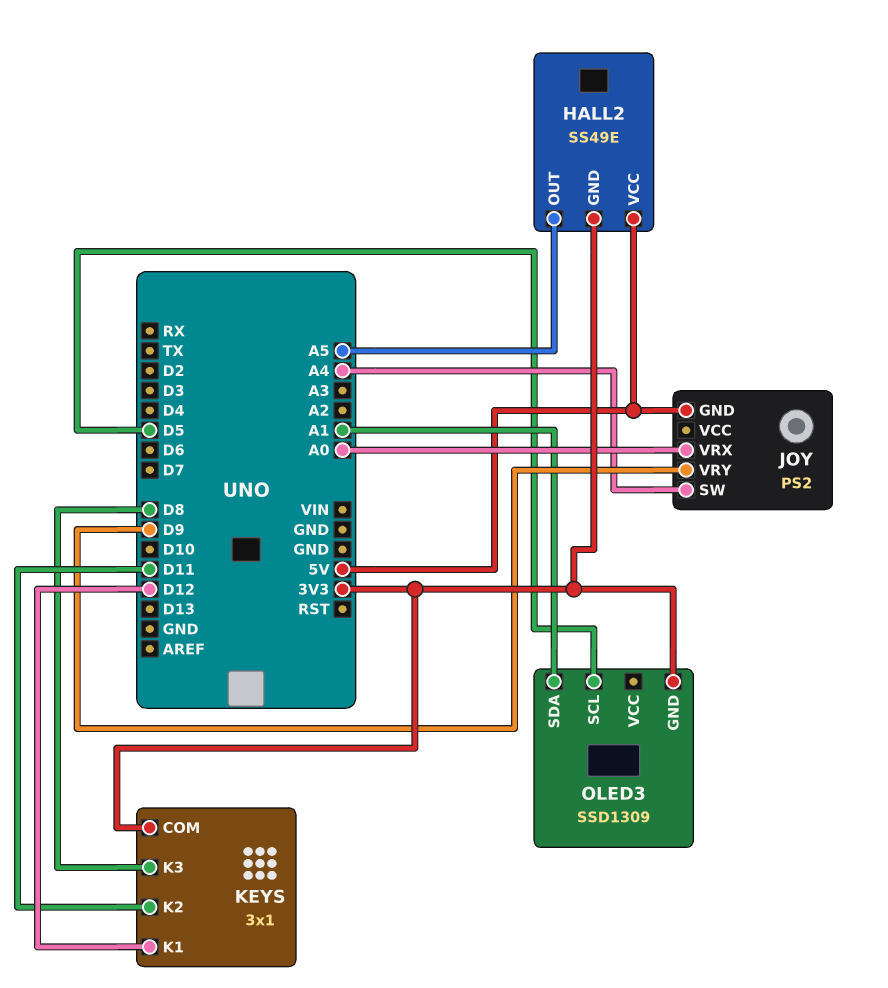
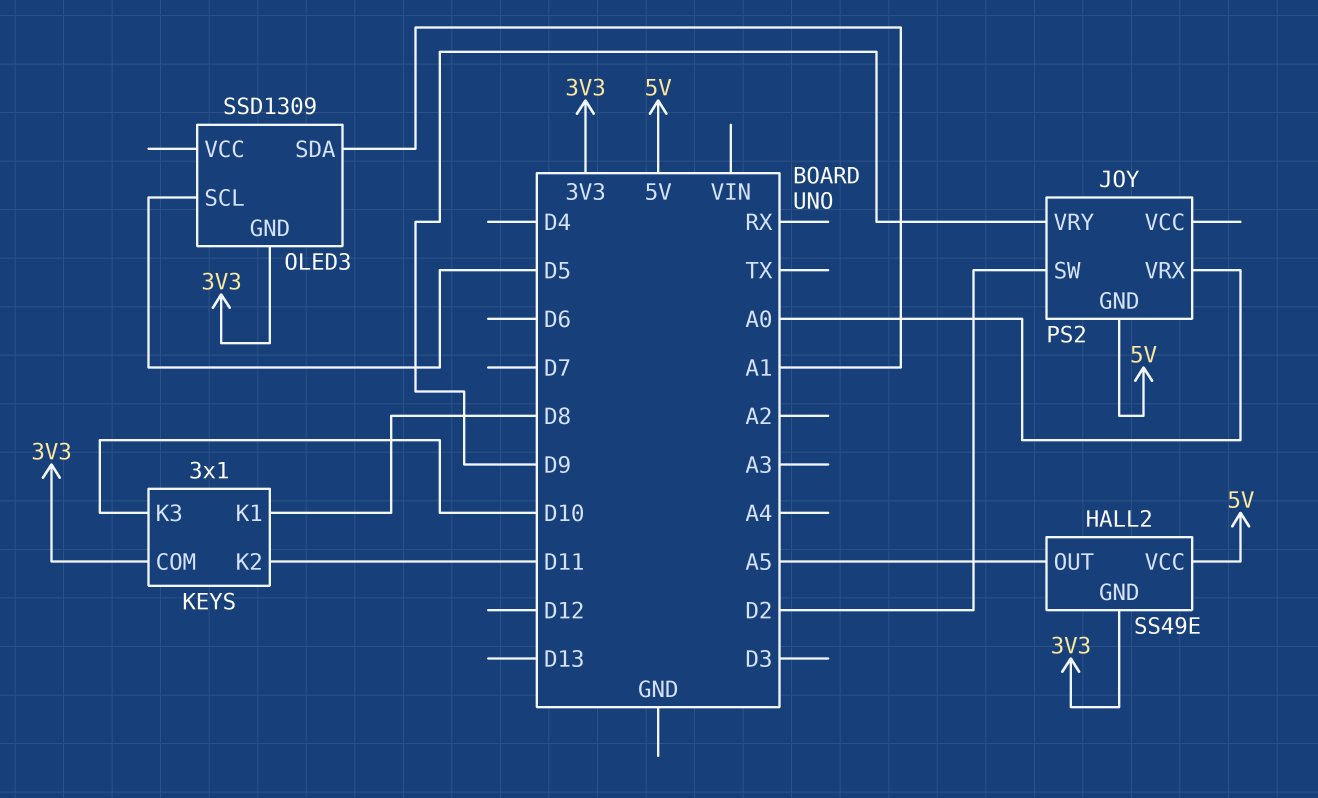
JOY pin SW: A4 -> D2
KEYS pin K1: D12 -> D8
KEYS pin K3: D8 -> D10

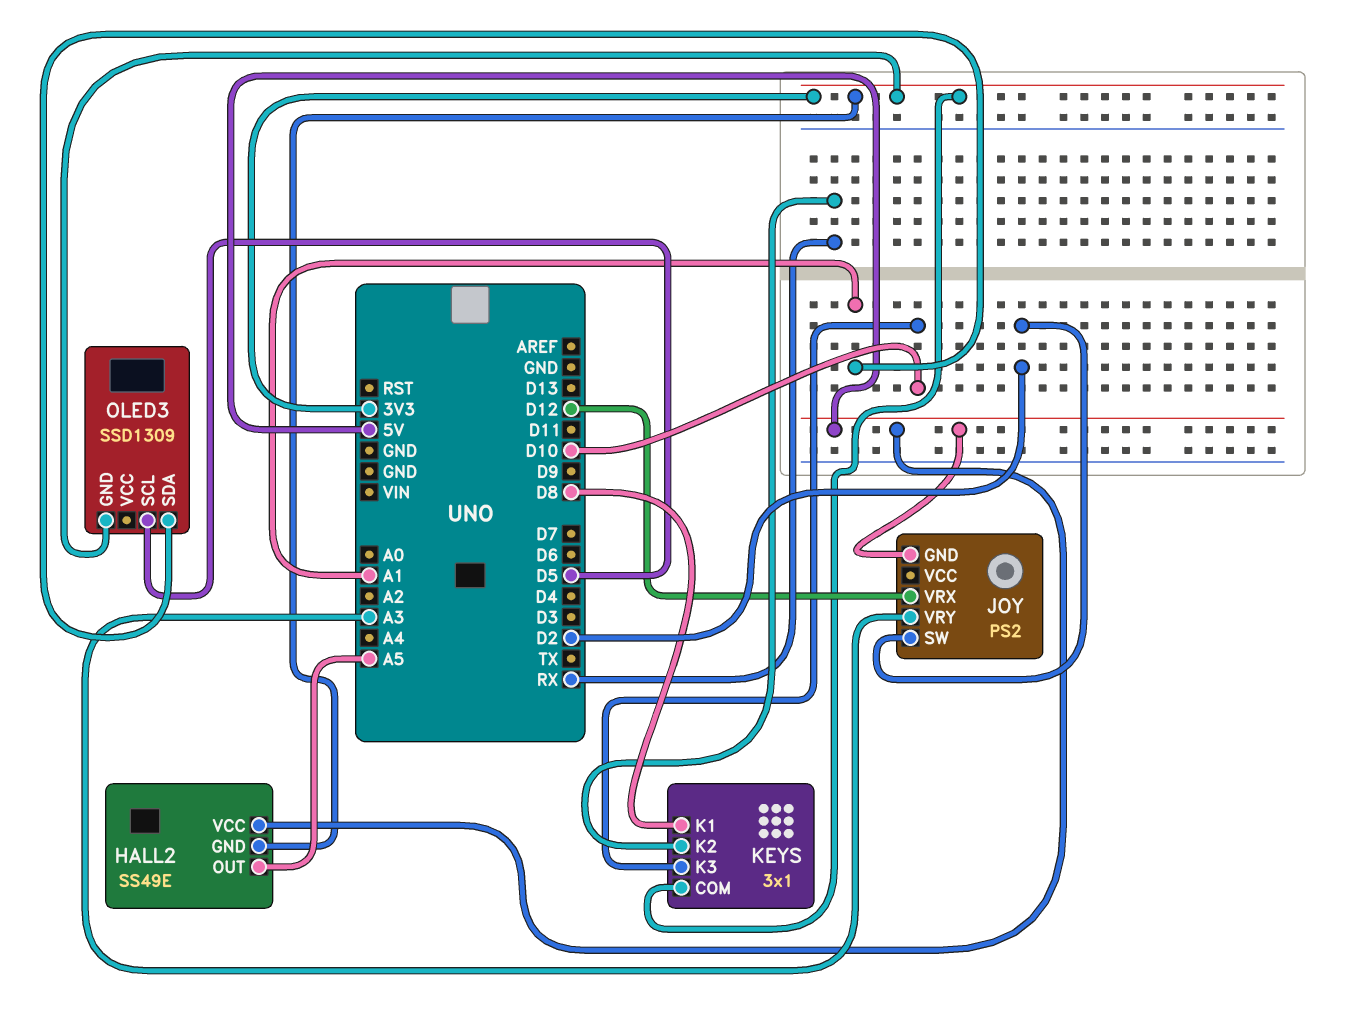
JOY pin VRX: A0 -> D12
JOY pin VRY: D9 -> A3
KEYS pin K2: D11 -> RX

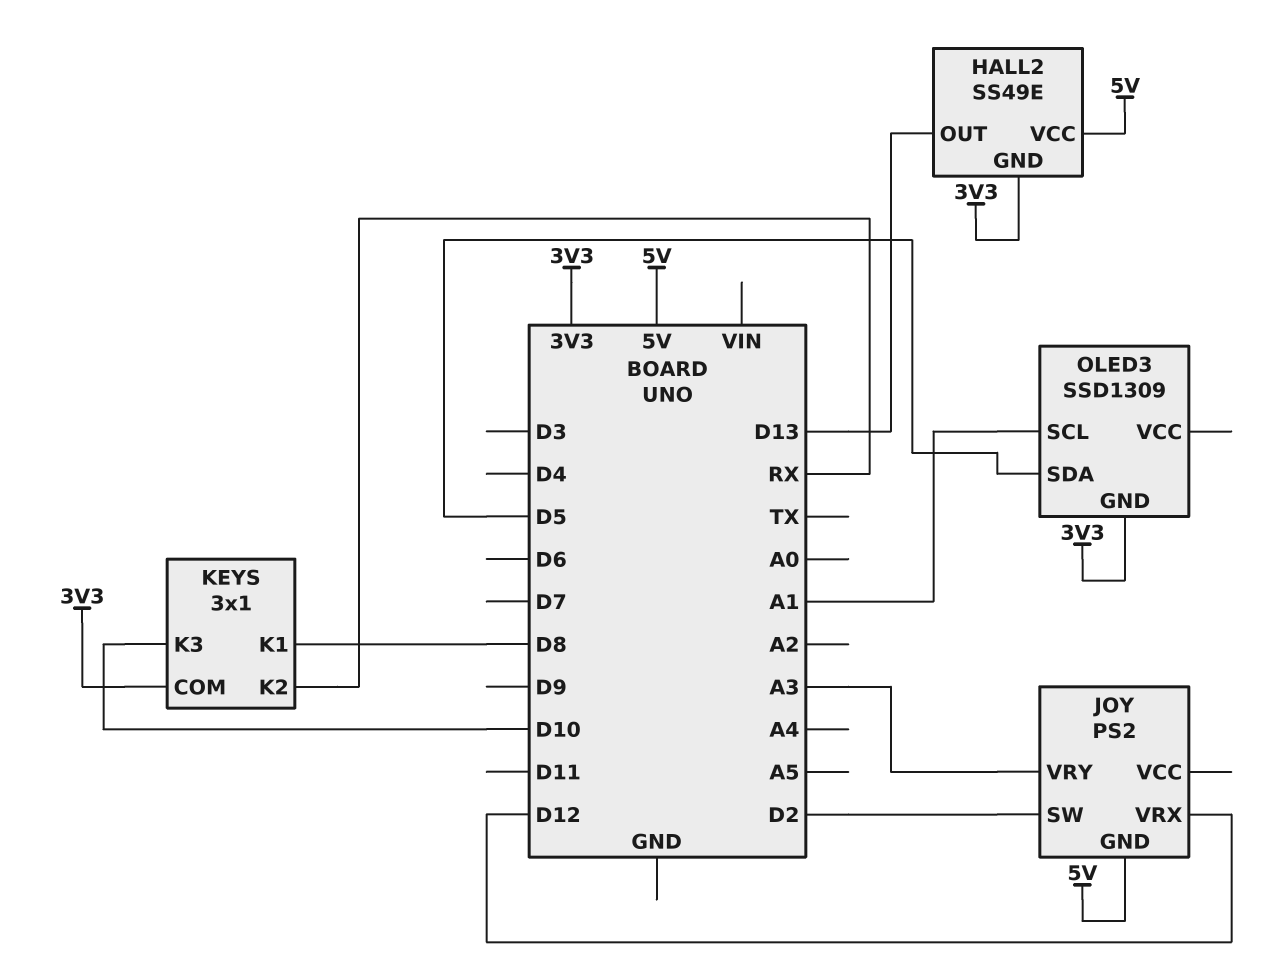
HALL2 pin OUT: A5 -> D13
OLED3 pin SCL: D5 -> A1
OLED3 pin SDA: A1 -> D5

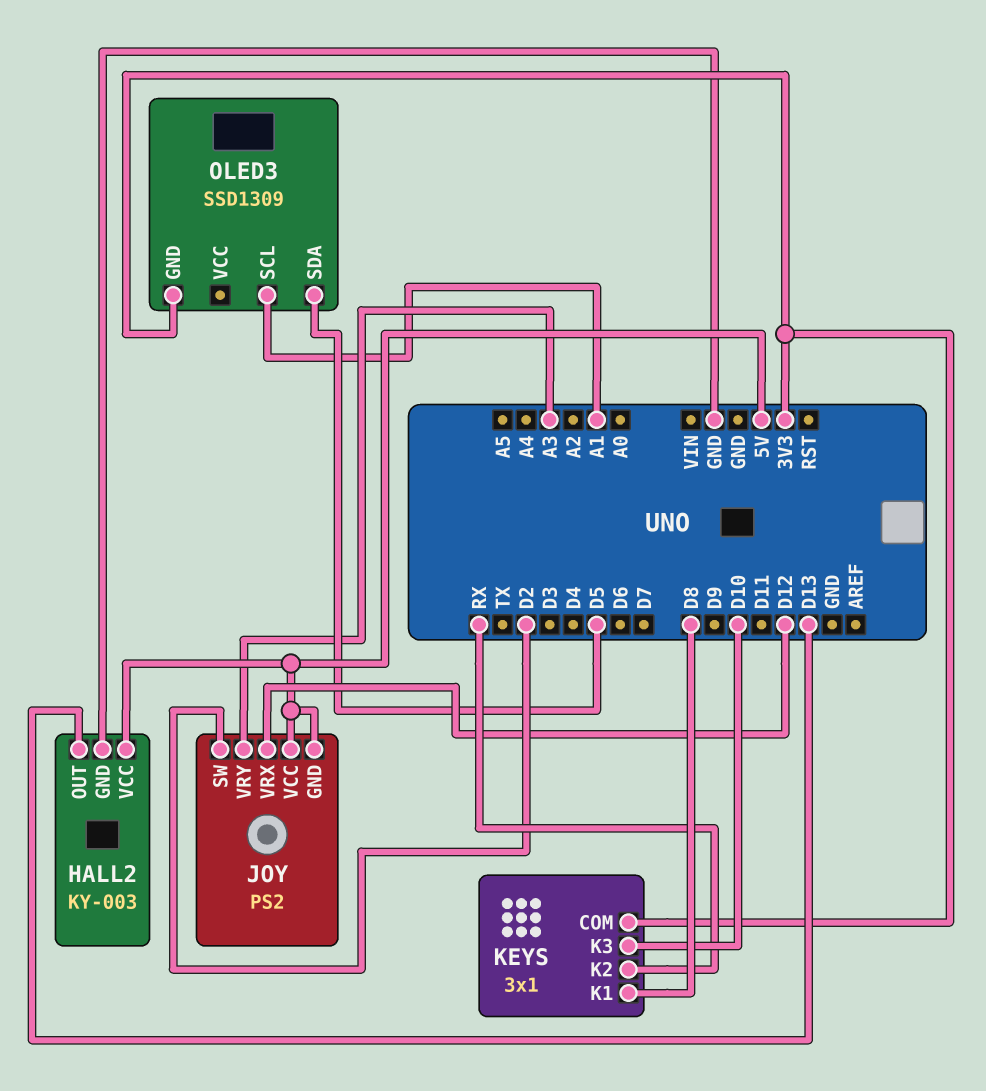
HALL2: SS49E -> KY-003
HALL2 pin GND: 3V3 -> GND
JOY pin VCC: none -> 5V

